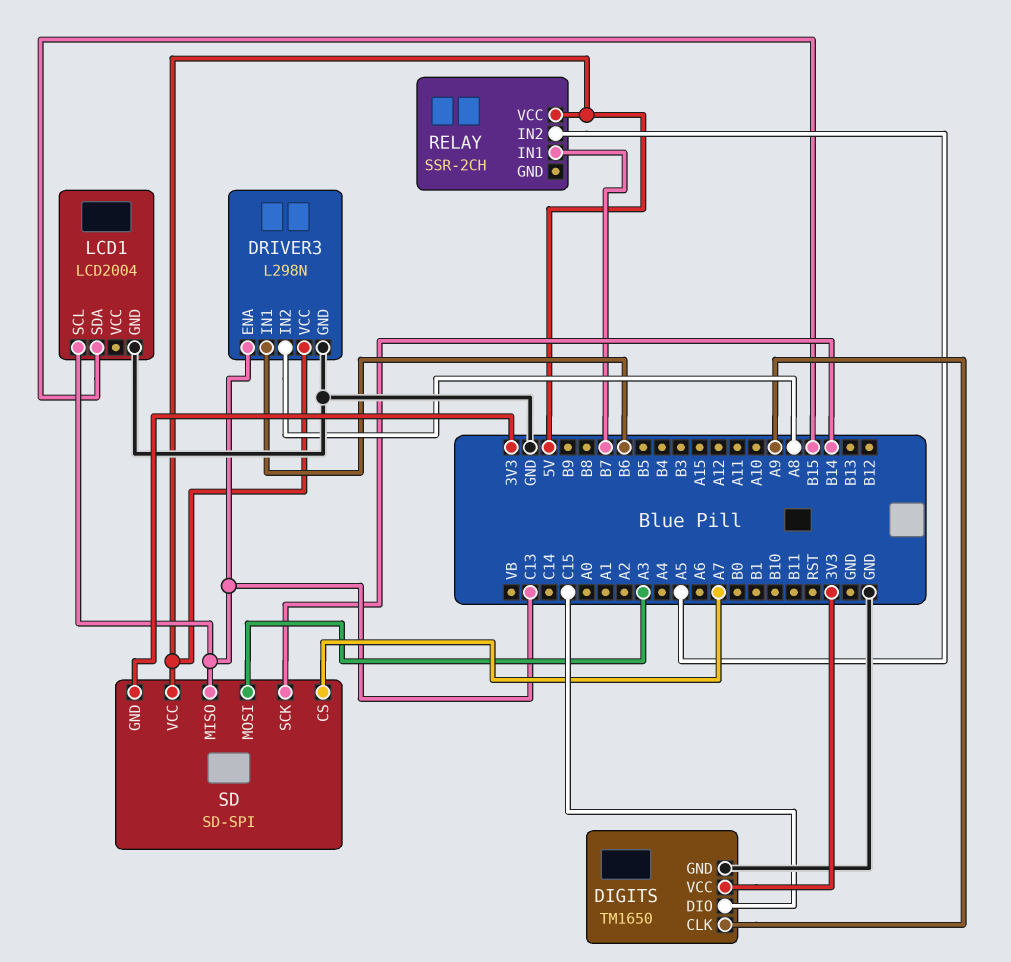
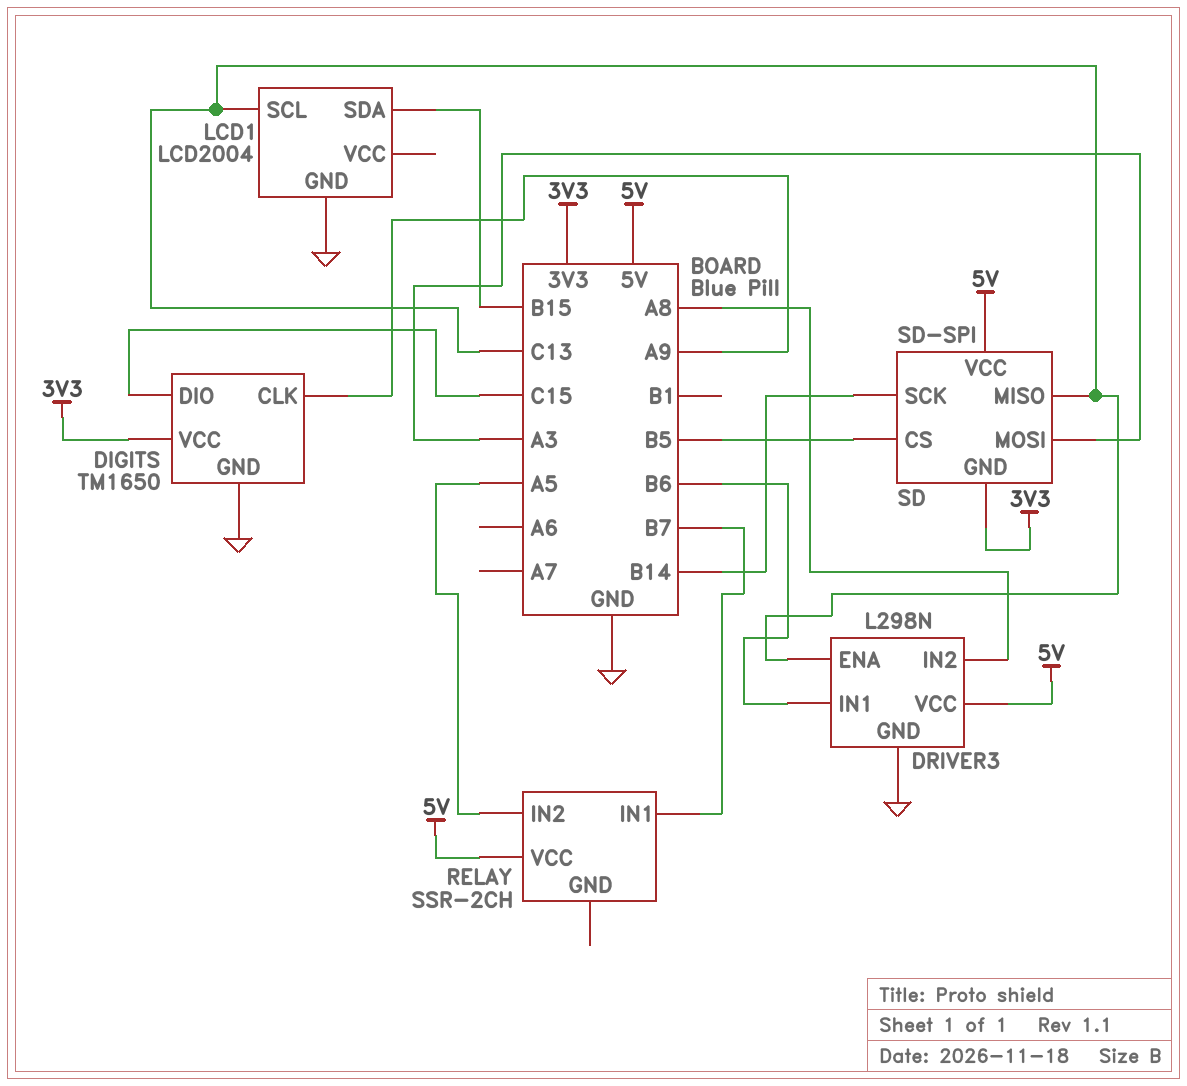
SD pin CS: A7 -> B5

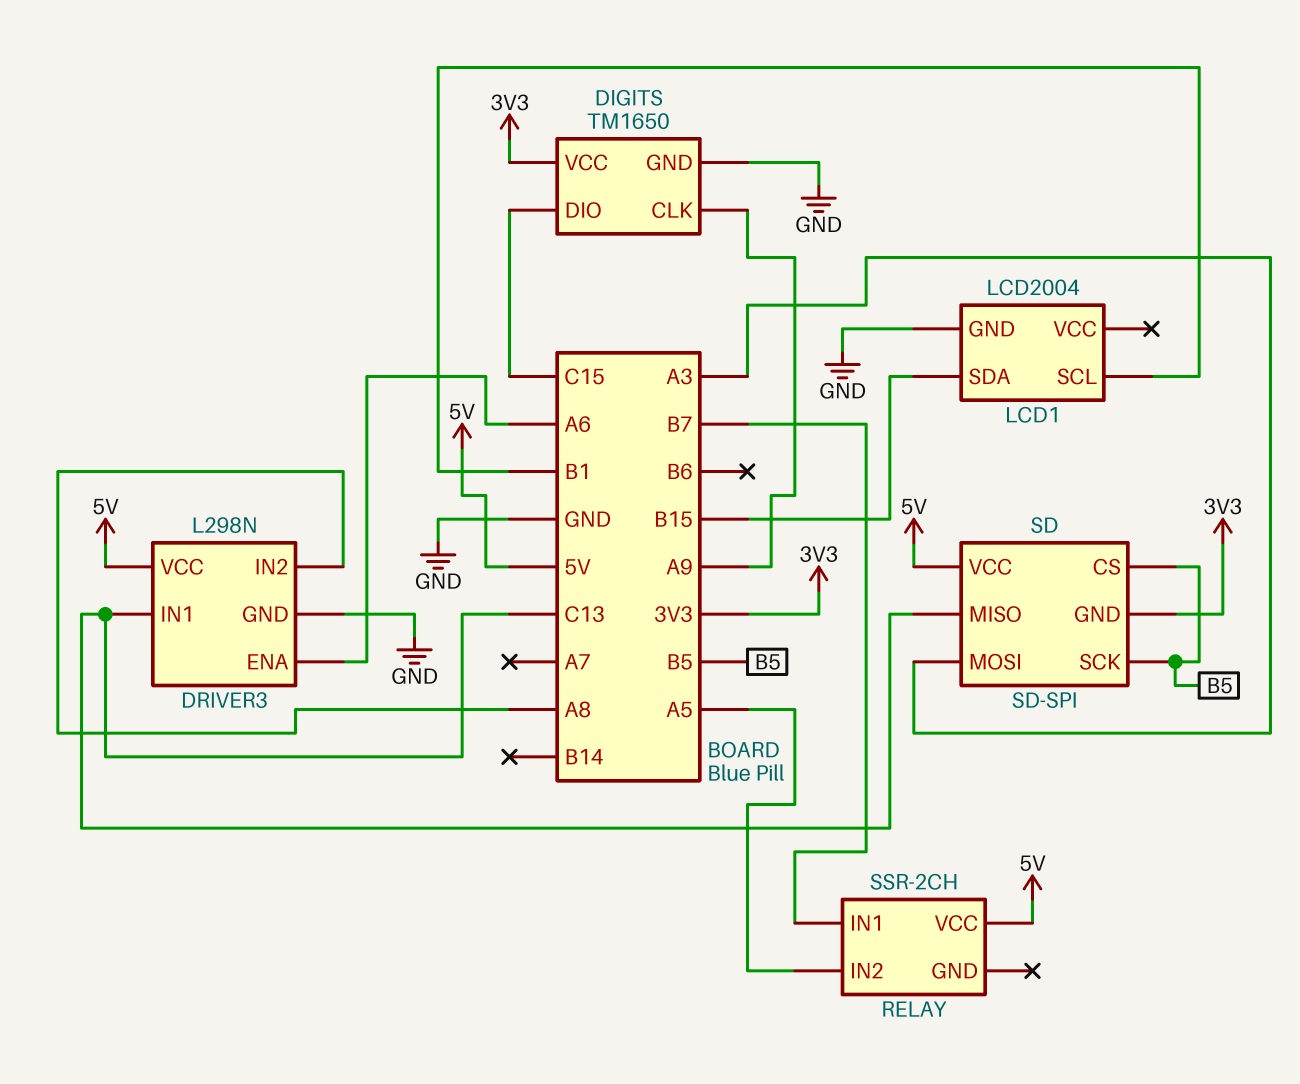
DRIVER3 pin ENA: C13 -> A6
DRIVER3 pin IN1: B6 -> C13
LCD1 pin SCL: C13 -> B1
SD pin SCK: B14 -> B5

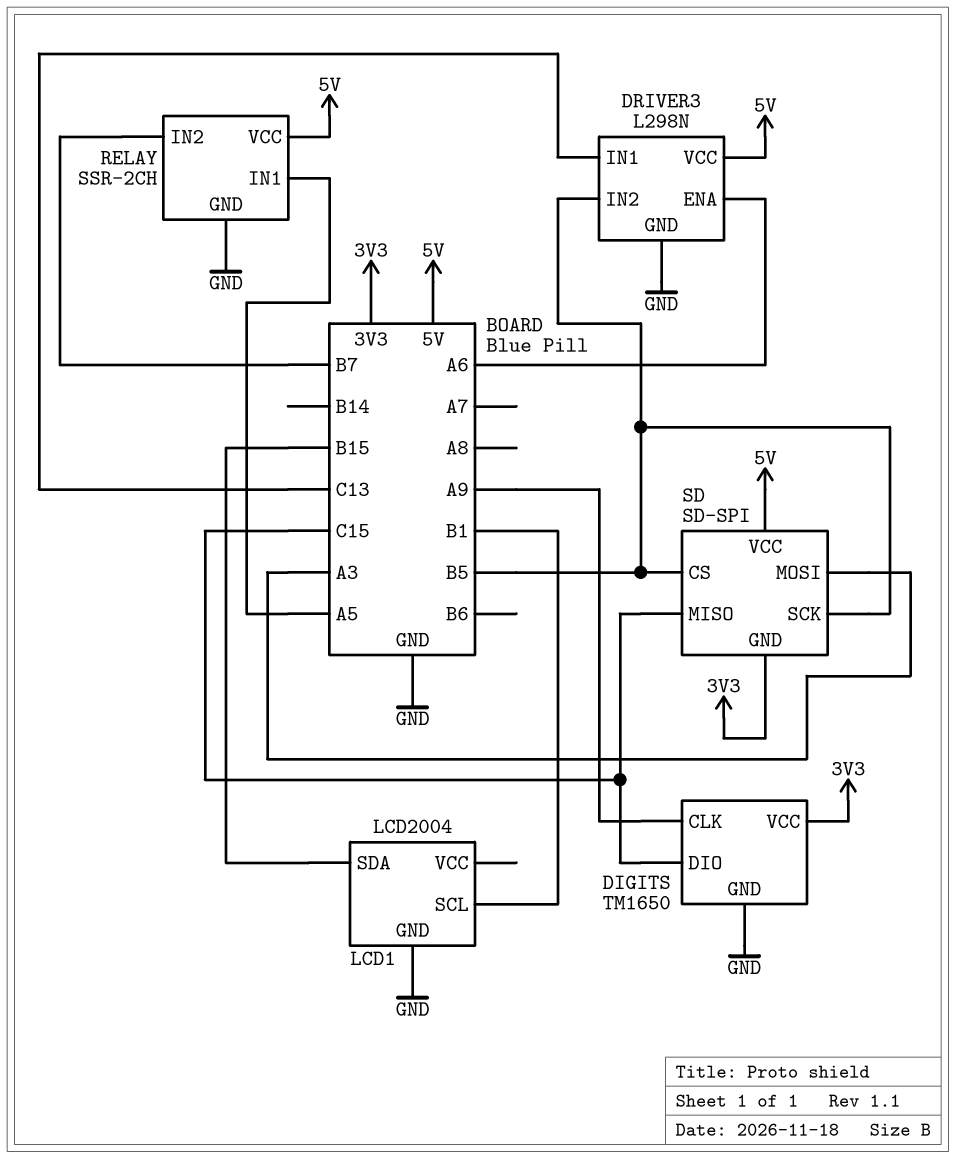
DRIVER3 pin IN2: A8 -> B5
RELAY pin GND: none -> GND
RELAY pin IN1: B7 -> A5
RELAY pin IN2: A5 -> B7
SD pin MISO: C13 -> C15

